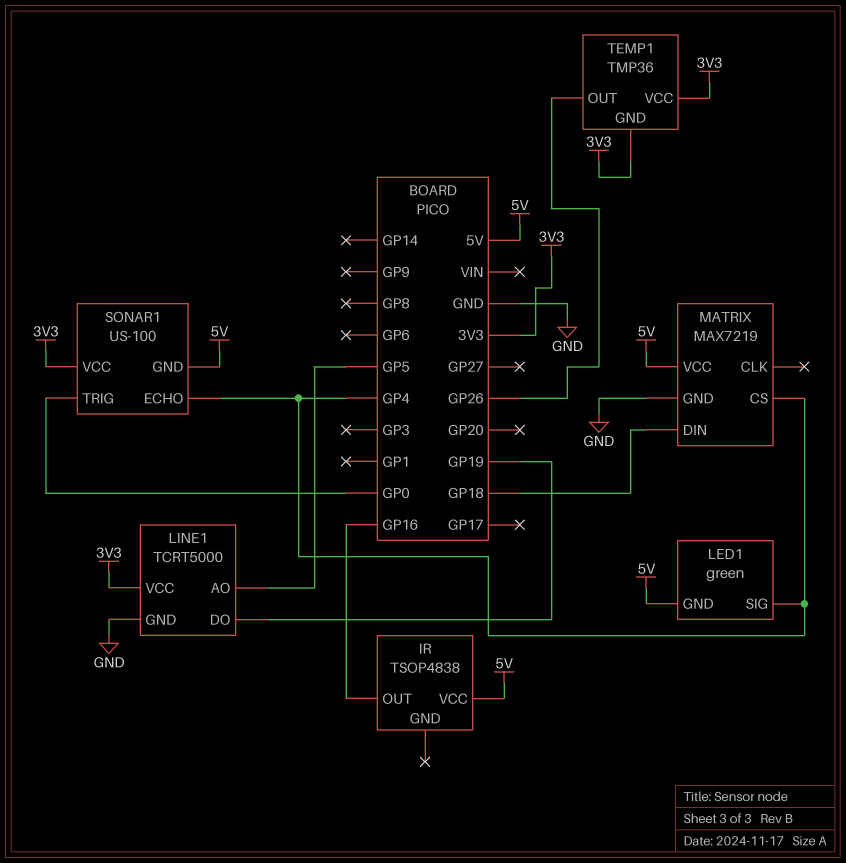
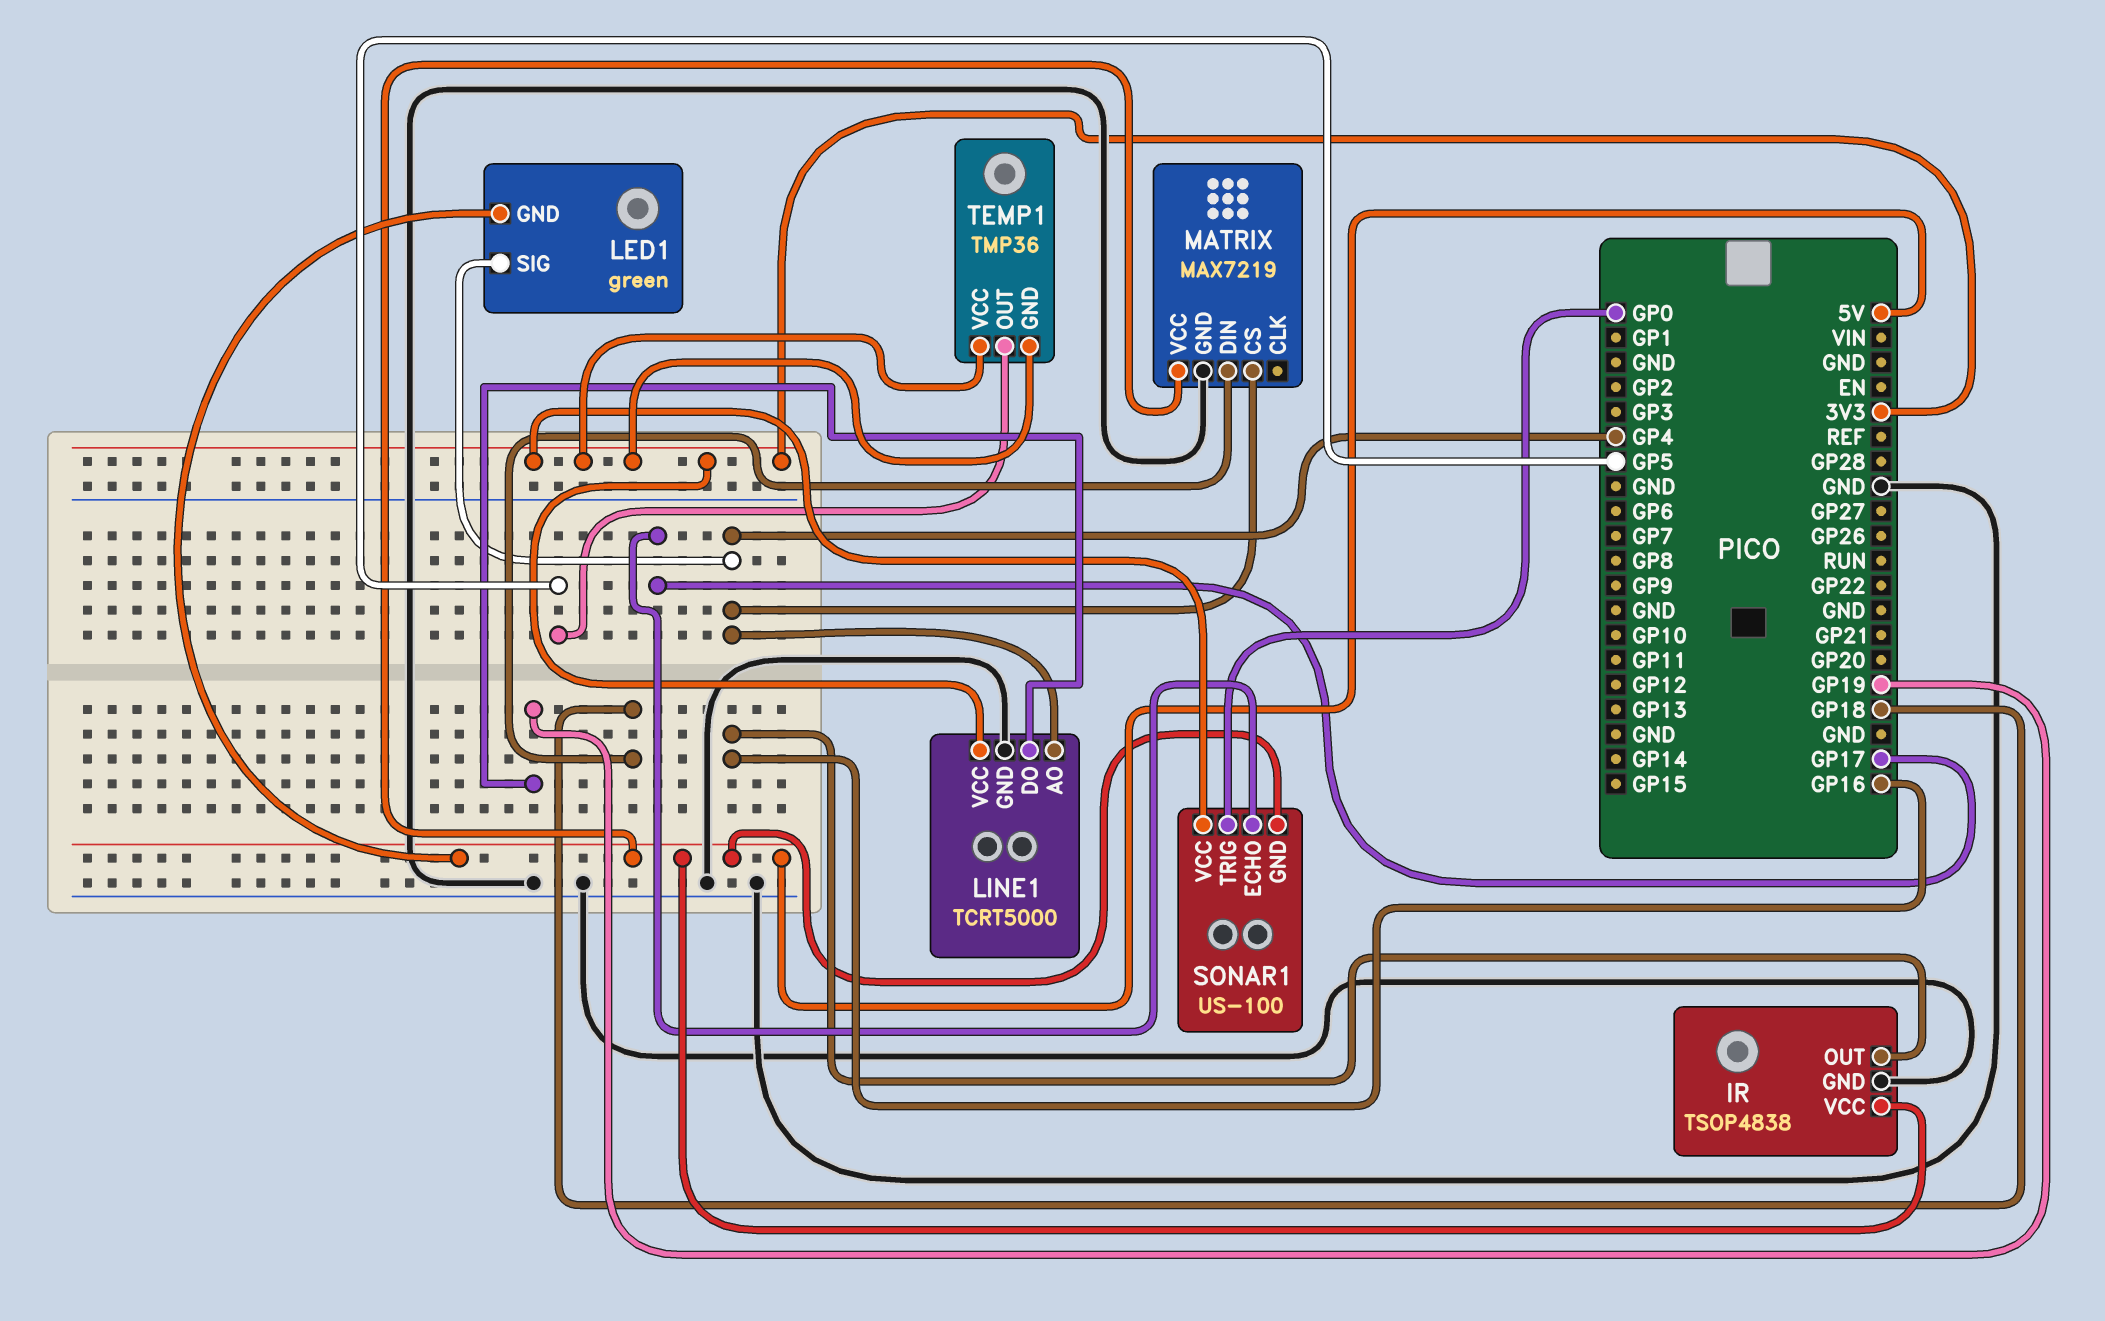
IR pin GND: none -> GND
LINE1 pin AO: GP5 -> GP4
SONAR1 pin ECHO: GP4 -> GP17
TEMP1 pin OUT: GP26 -> GP5

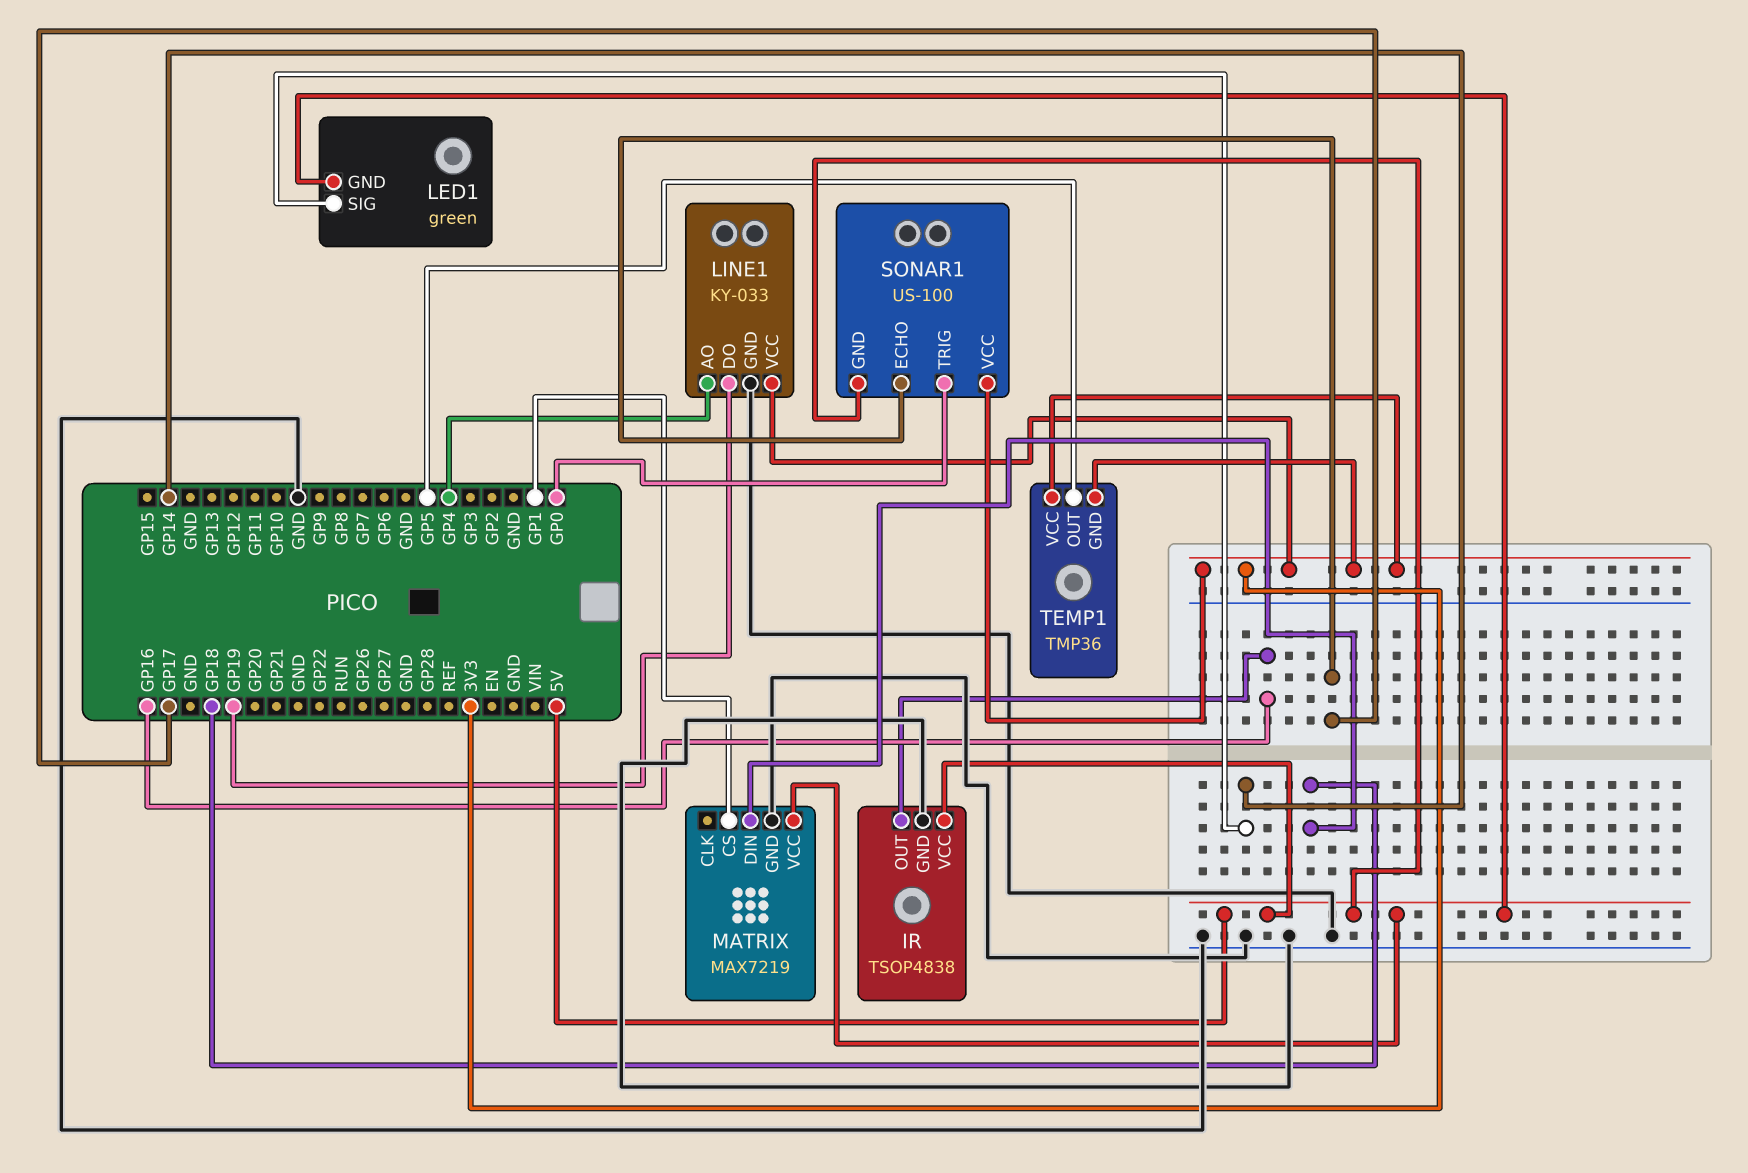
LED1 pin SIG: GP4 -> GP14
LINE1: TCRT5000 -> KY-033
MATRIX pin CS: GP4 -> GP1

